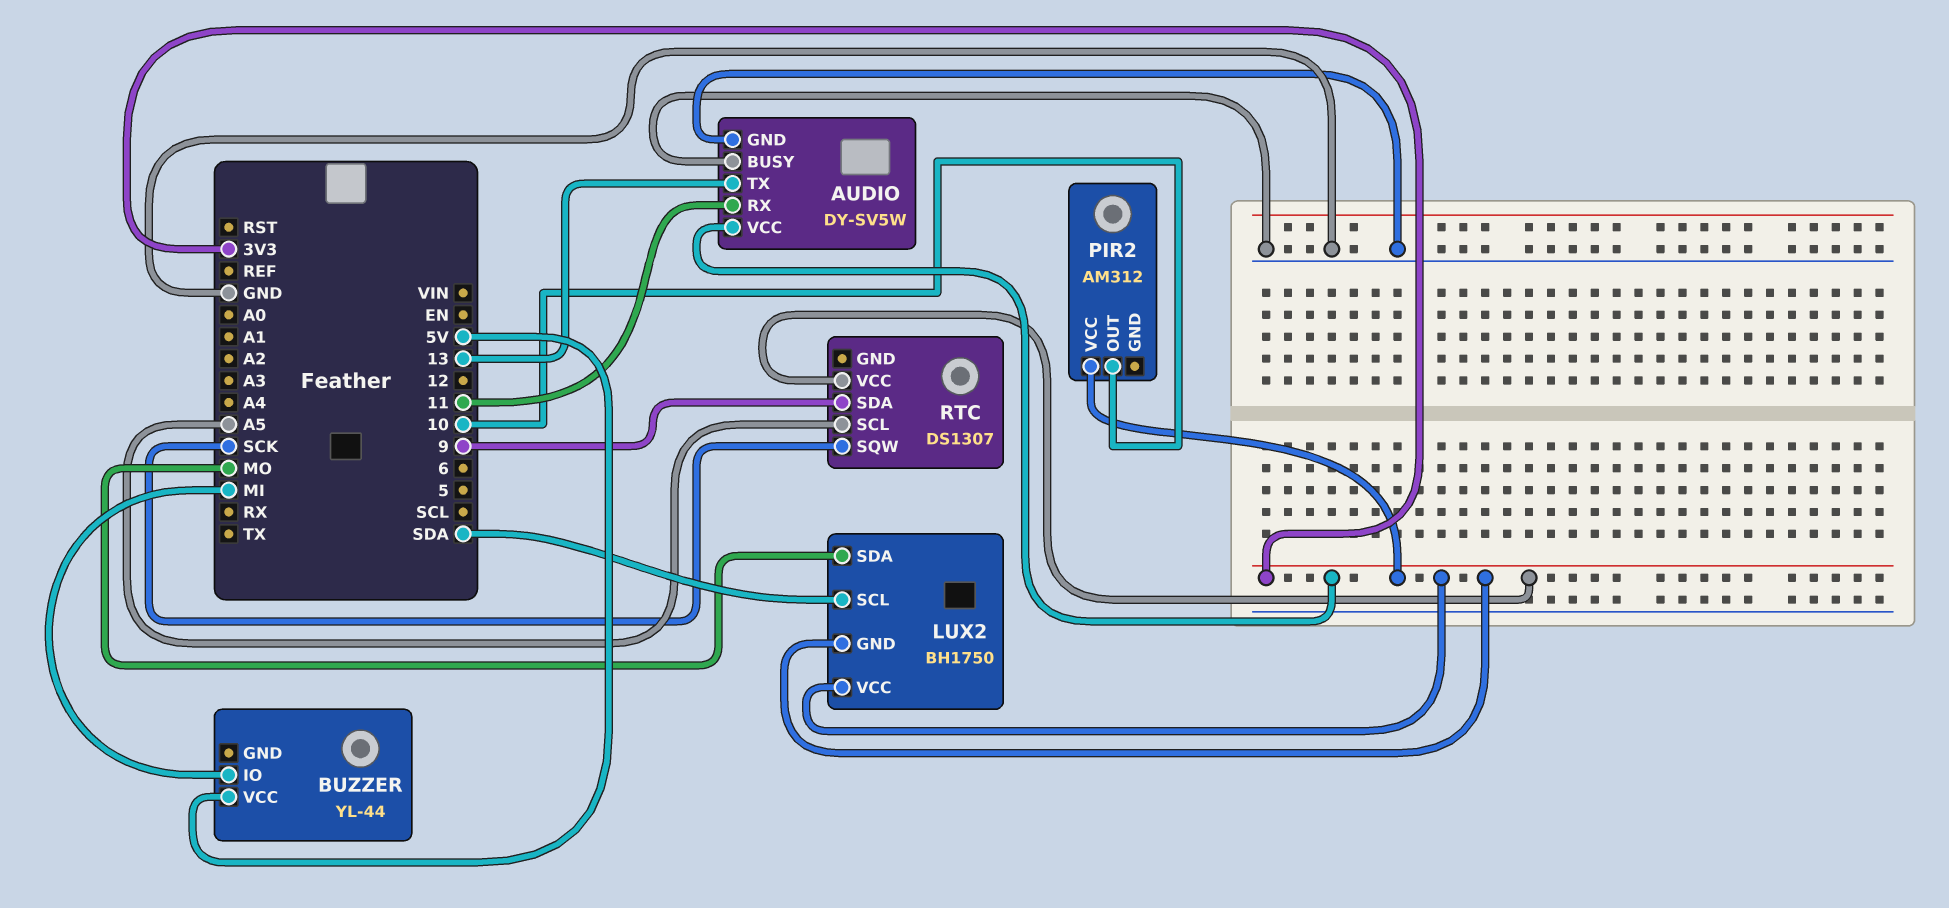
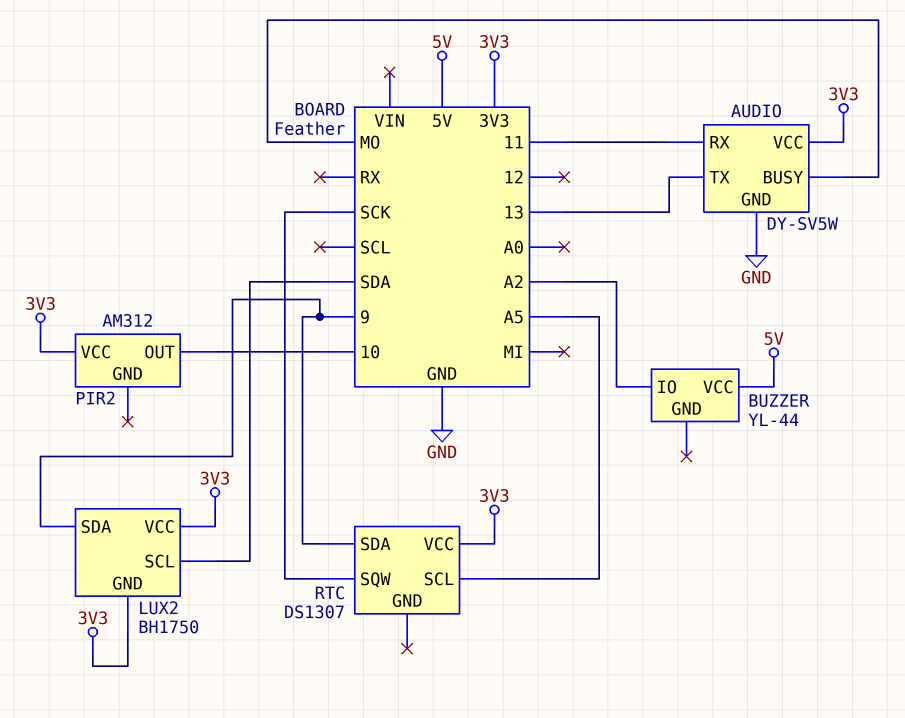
AUDIO pin BUSY: GND -> MO
BUZZER pin IO: MI -> A2
LUX2 pin SDA: MO -> 9

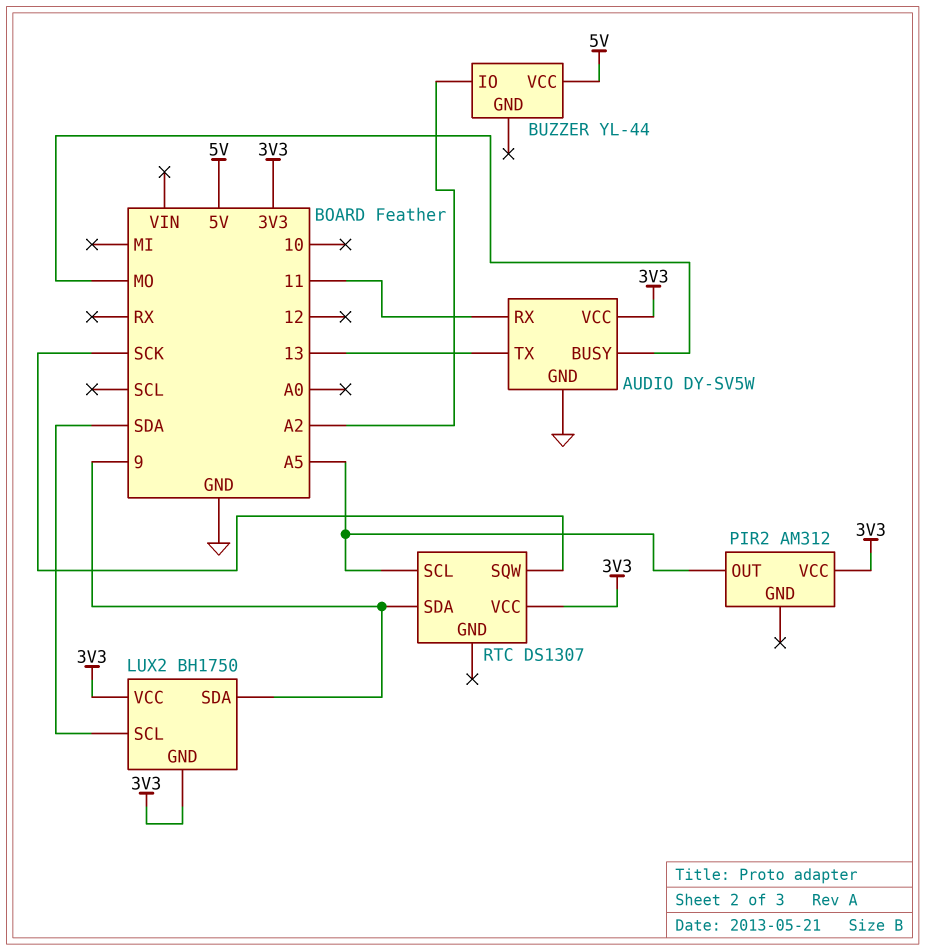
PIR2 pin OUT: 10 -> A5

